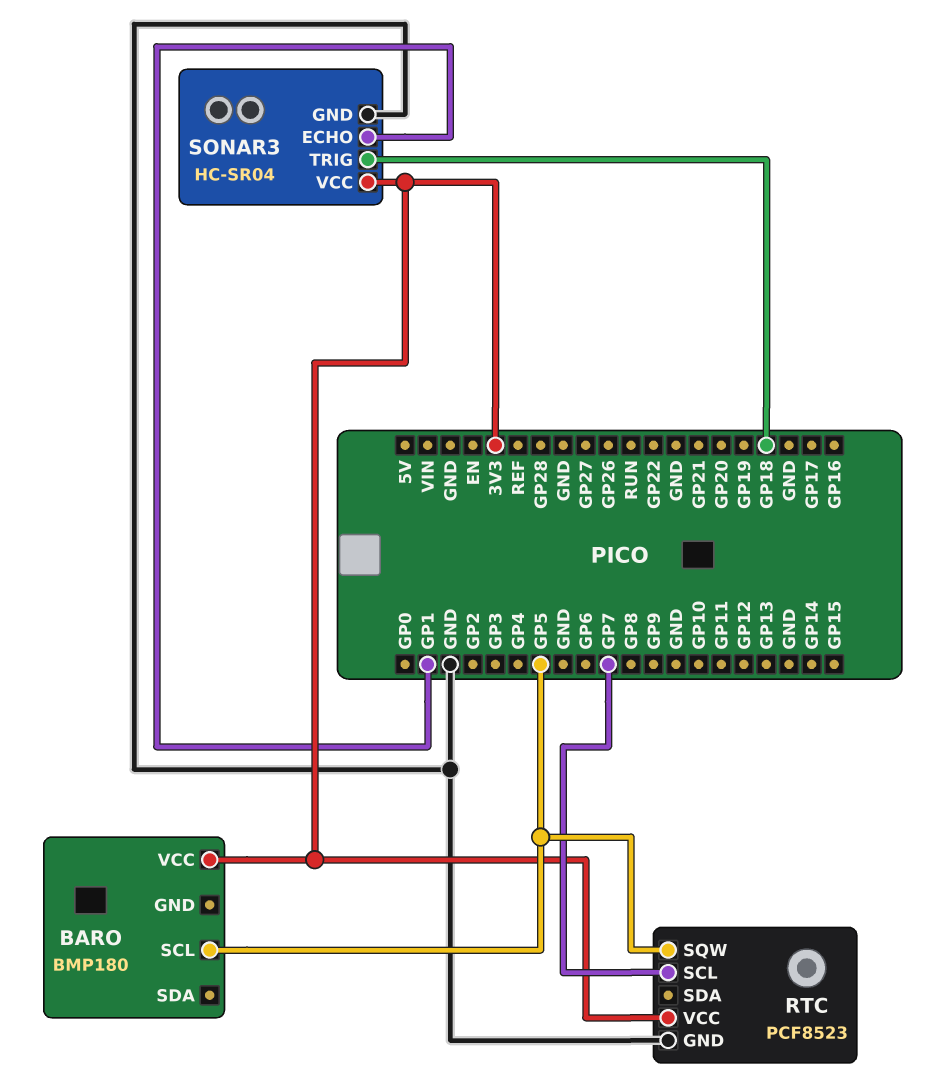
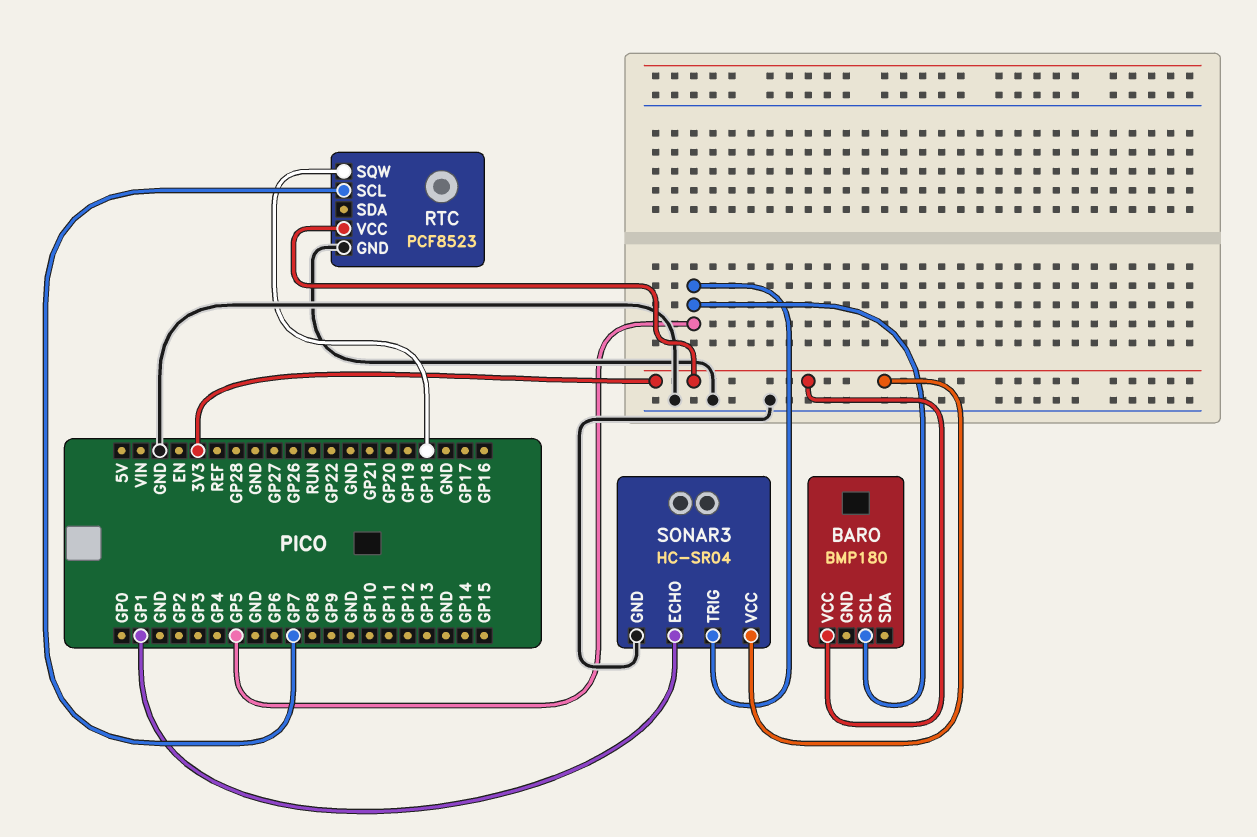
RTC pin SQW: GP5 -> GP18
SONAR3 pin TRIG: GP18 -> GP5

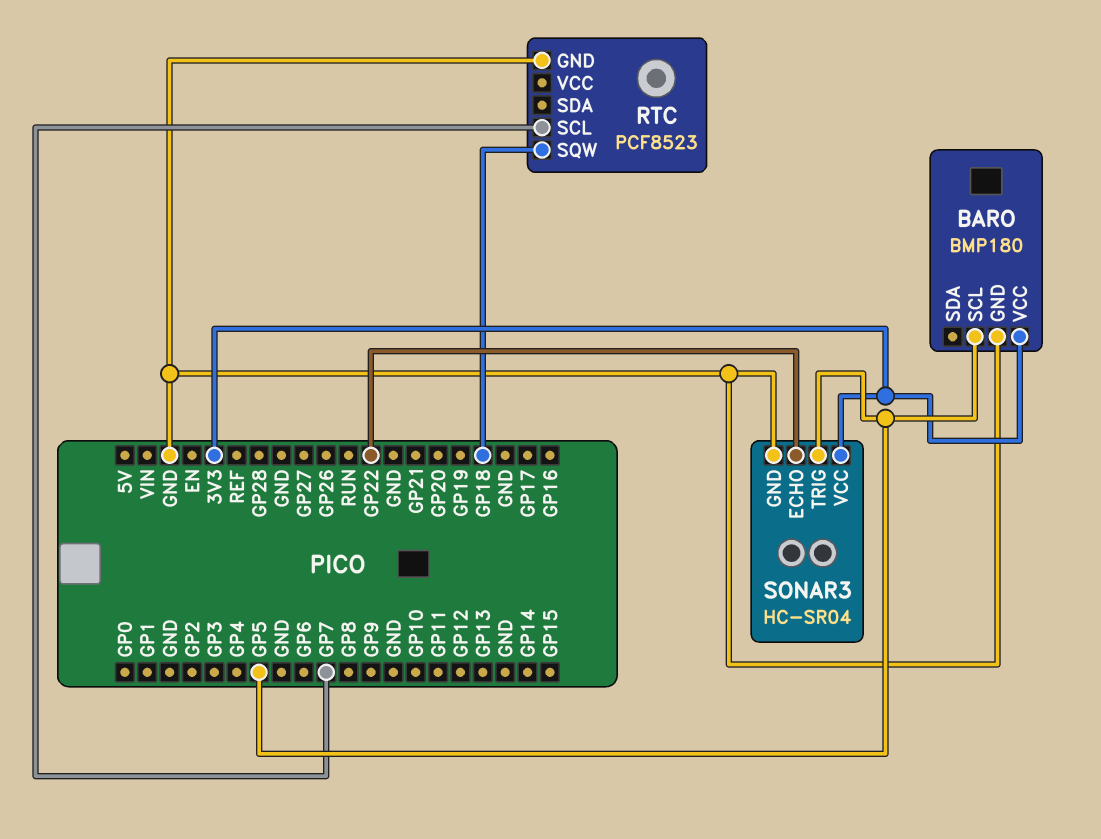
BARO pin GND: none -> GND
RTC pin VCC: 3V3 -> none
SONAR3 pin ECHO: GP1 -> GP22

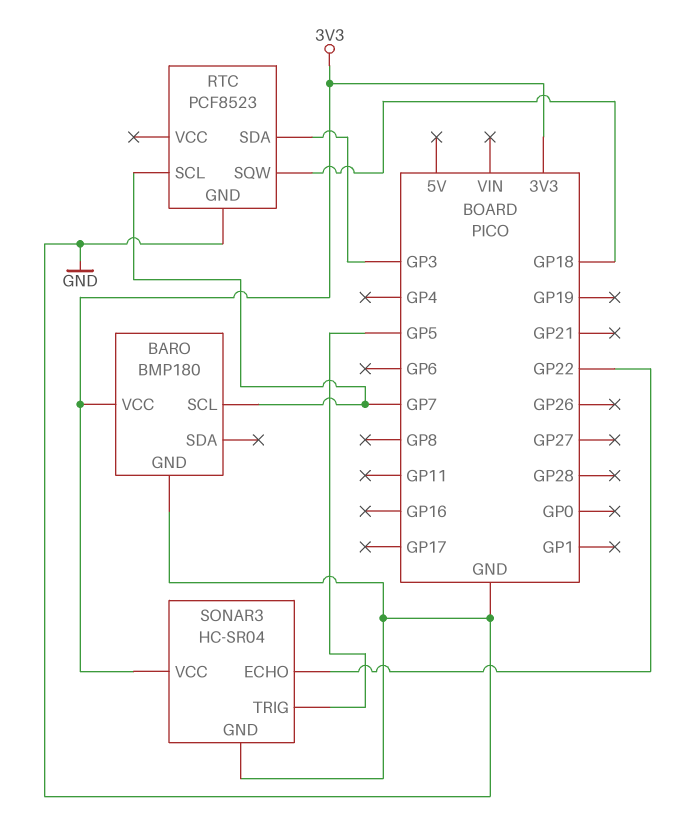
BARO pin SCL: GP5 -> GP7
RTC pin SDA: none -> GP3

